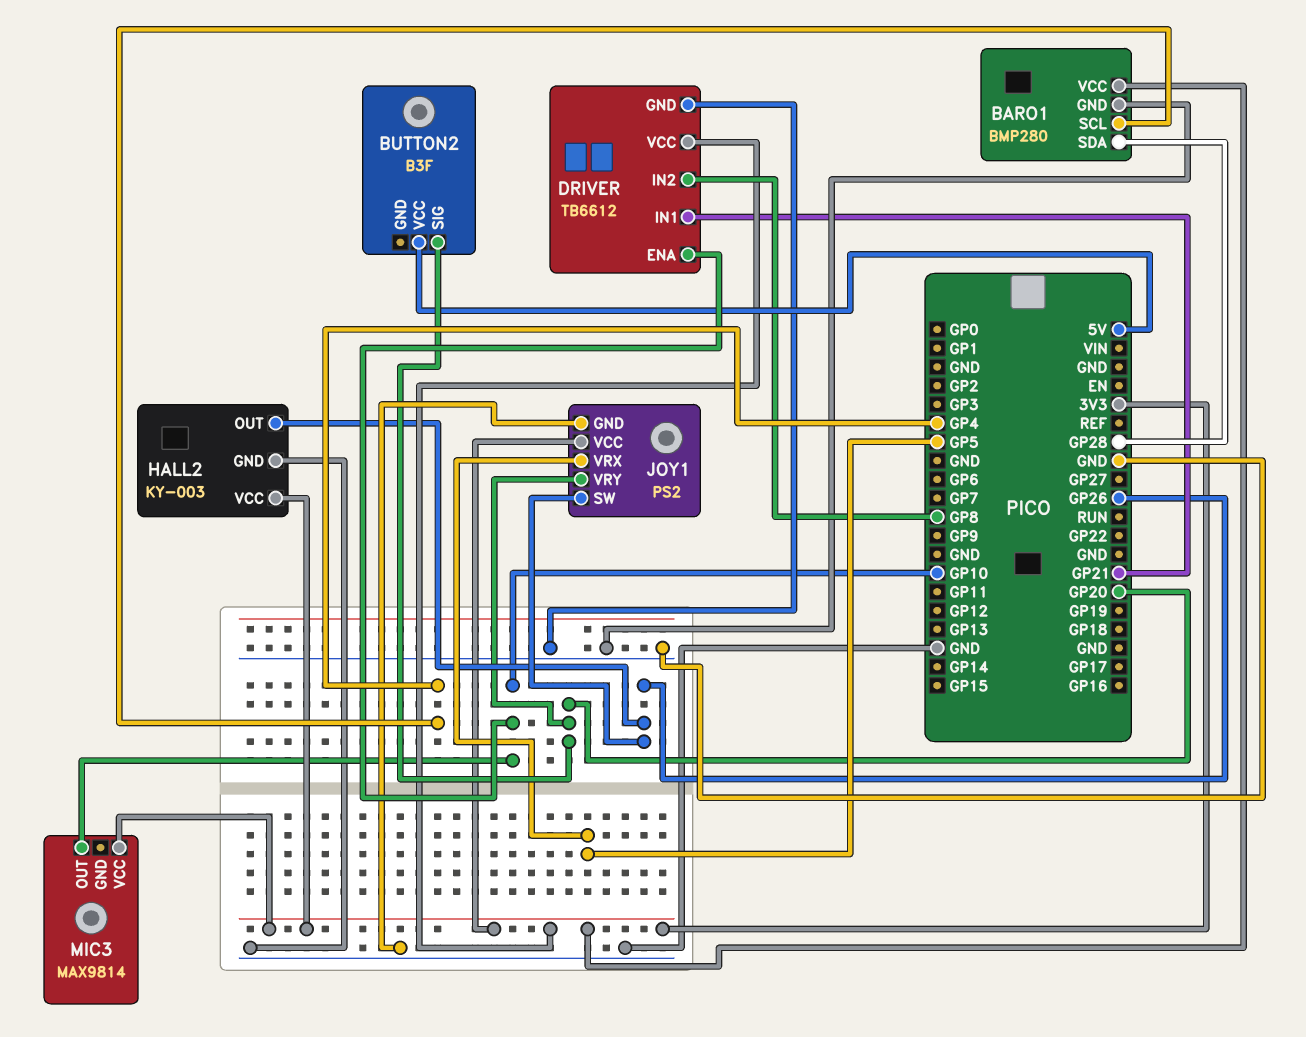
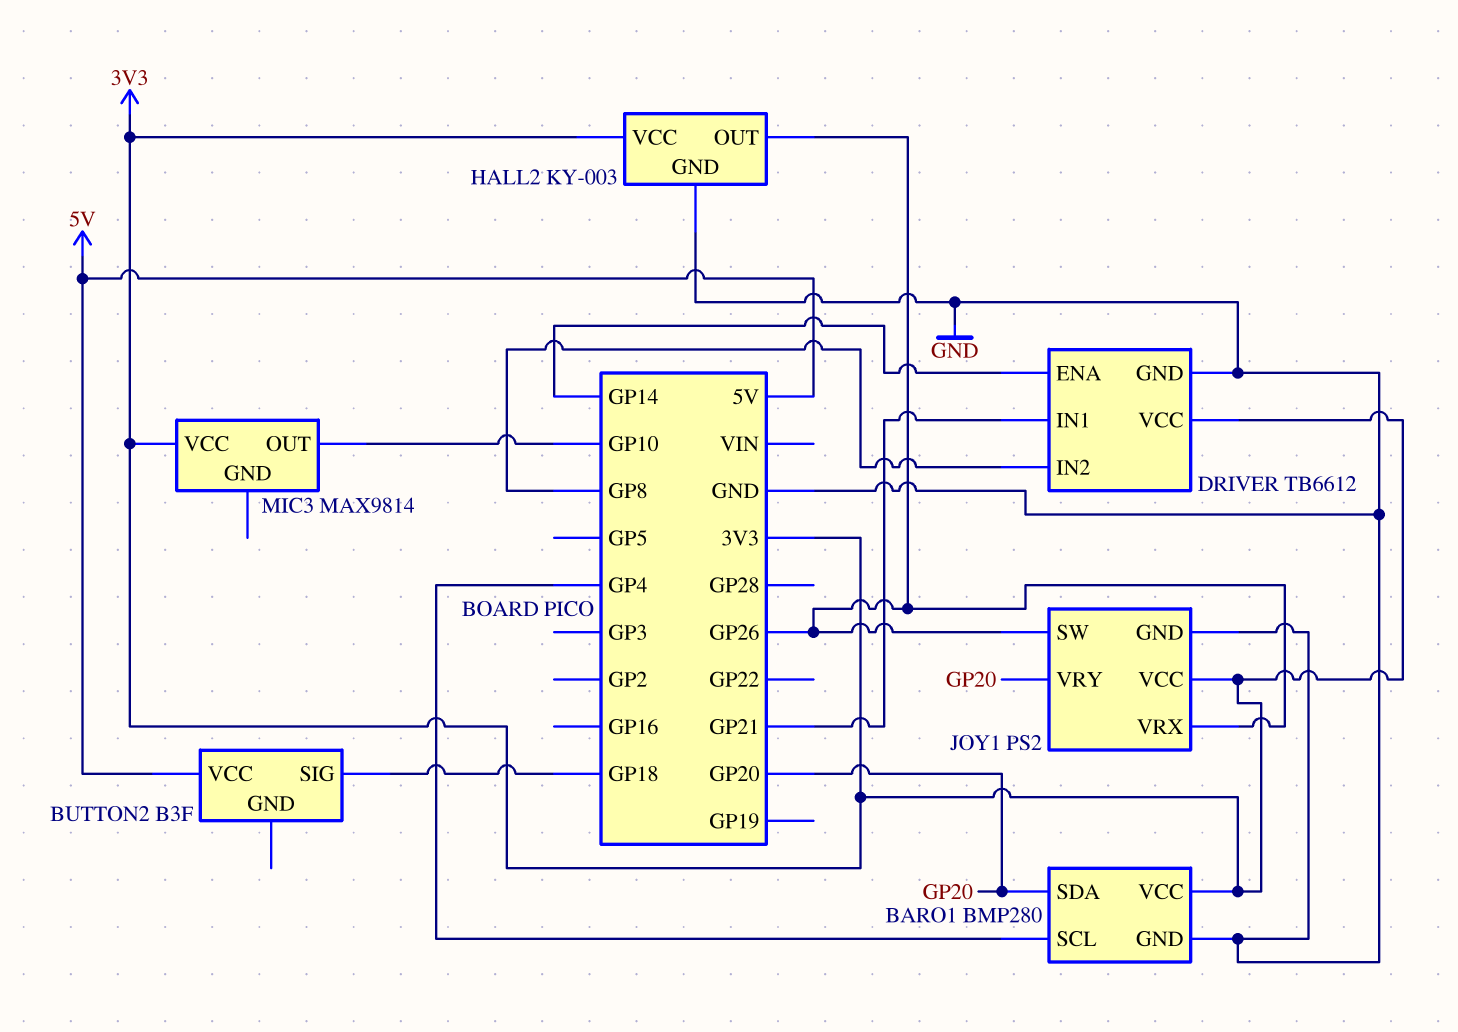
BARO1 pin SDA: GP28 -> GP20
BUTTON2 pin SIG: GP20 -> GP18
DRIVER pin ENA: GP10 -> GP14
JOY1 pin VRX: GP5 -> GP26

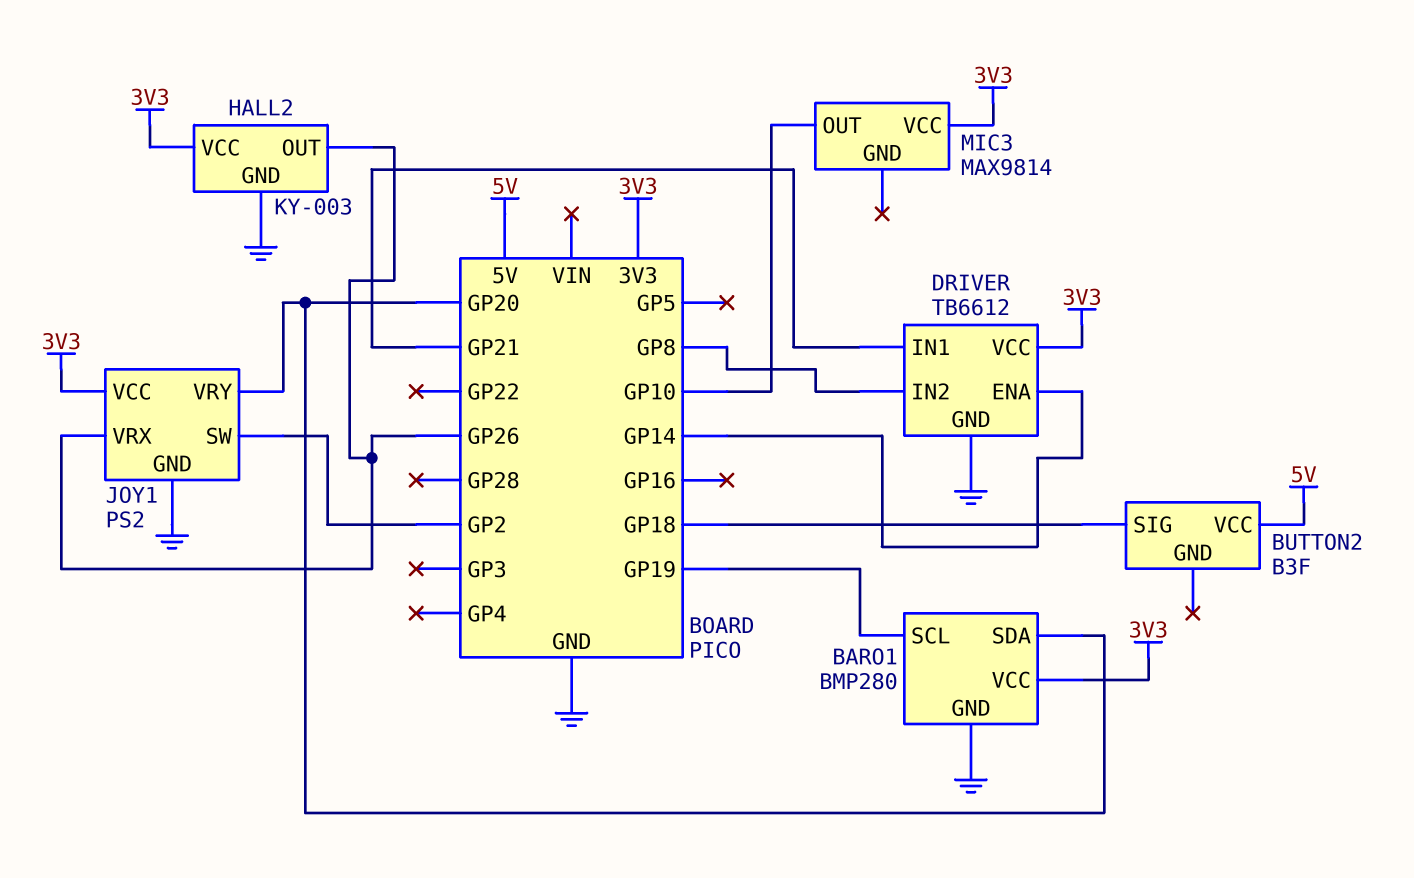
BARO1 pin SCL: GP4 -> GP19
JOY1 pin SW: GP26 -> GP2

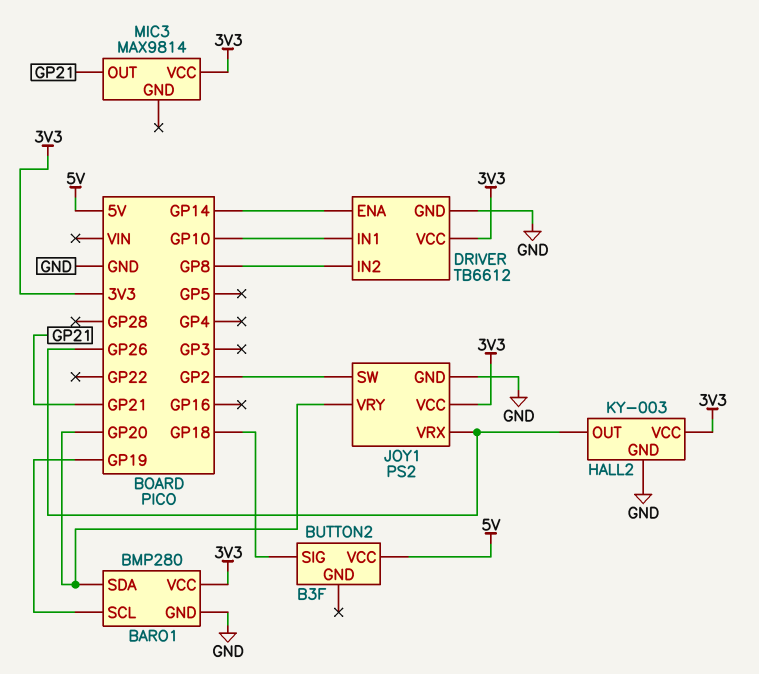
DRIVER pin IN1: GP21 -> GP10
MIC3 pin OUT: GP10 -> GP21

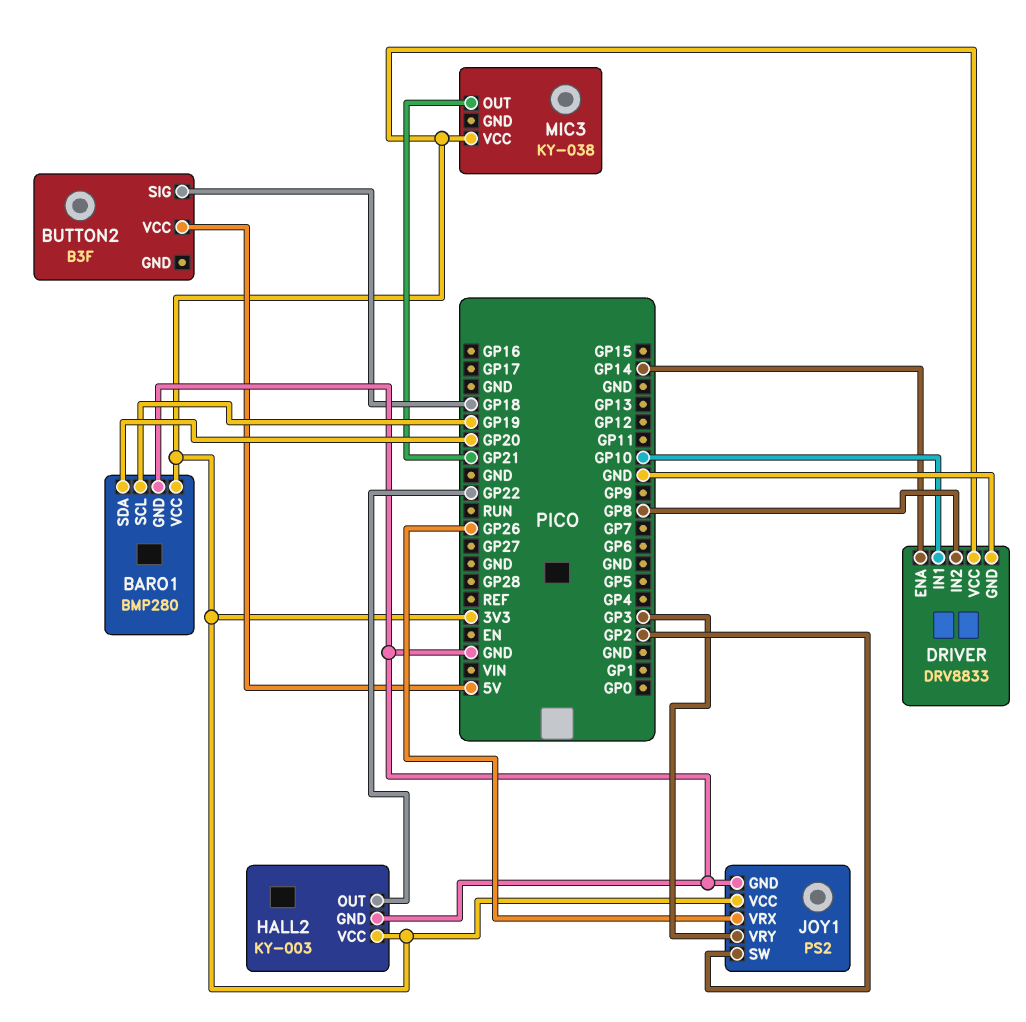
DRIVER: TB6612 -> DRV8833
HALL2 pin OUT: GP26 -> GP22
JOY1 pin VRY: GP20 -> GP3
MIC3: MAX9814 -> KY-038

